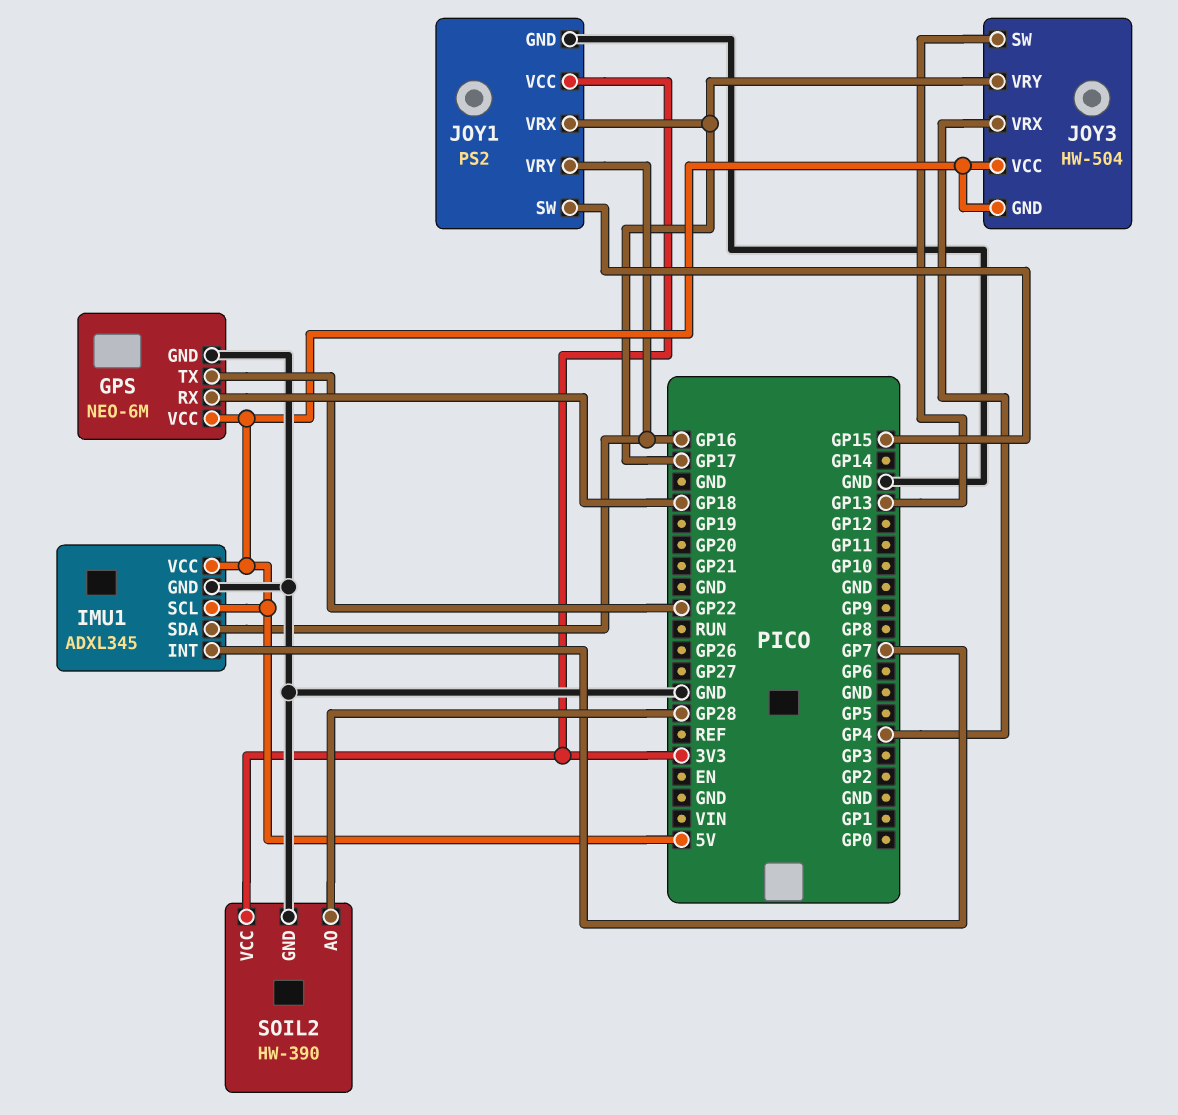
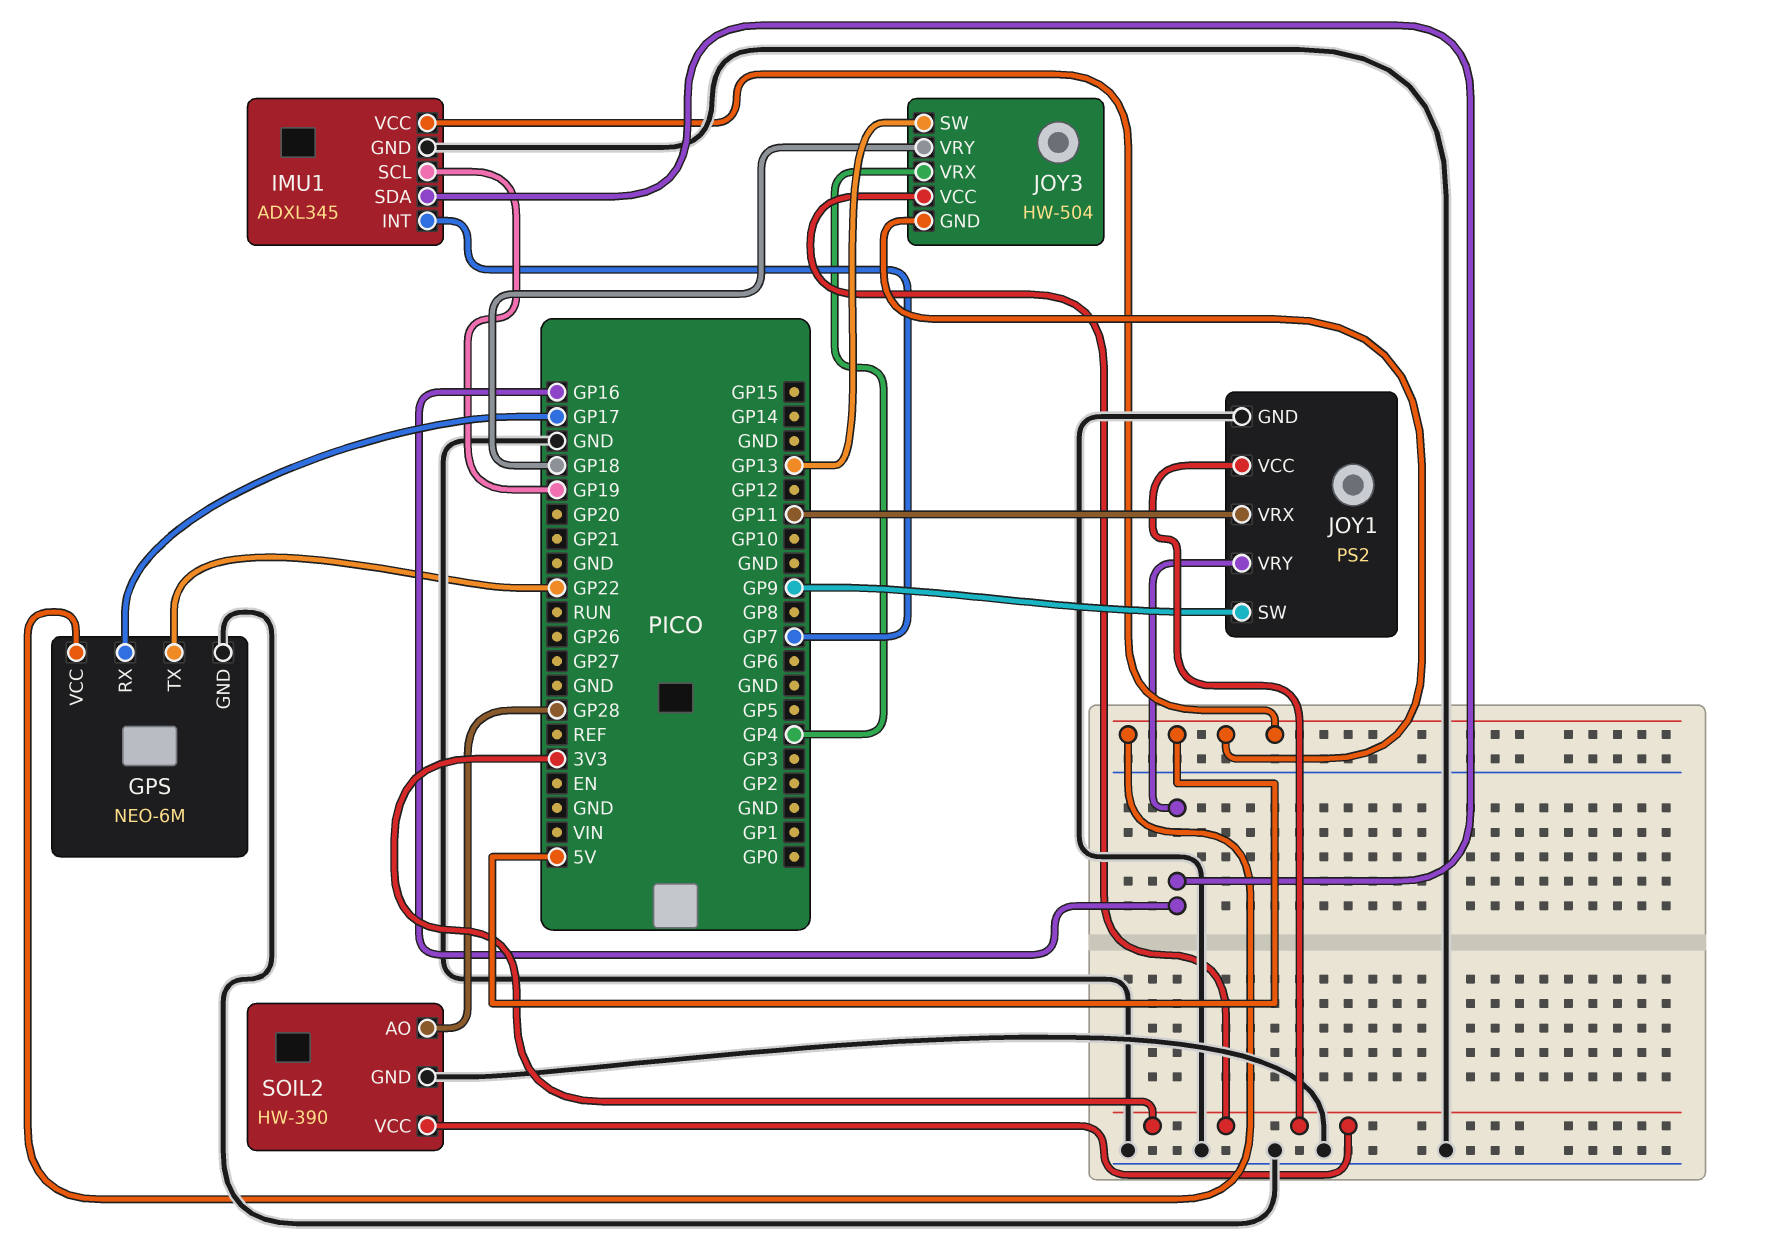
GPS pin RX: GP18 -> GP17
IMU1 pin SCL: 5V -> GP19
JOY1 pin SW: GP15 -> GP9
JOY1 pin VRX: GP17 -> GP11
JOY3 pin VCC: 5V -> 3V3
JOY3 pin VRY: GP17 -> GP18

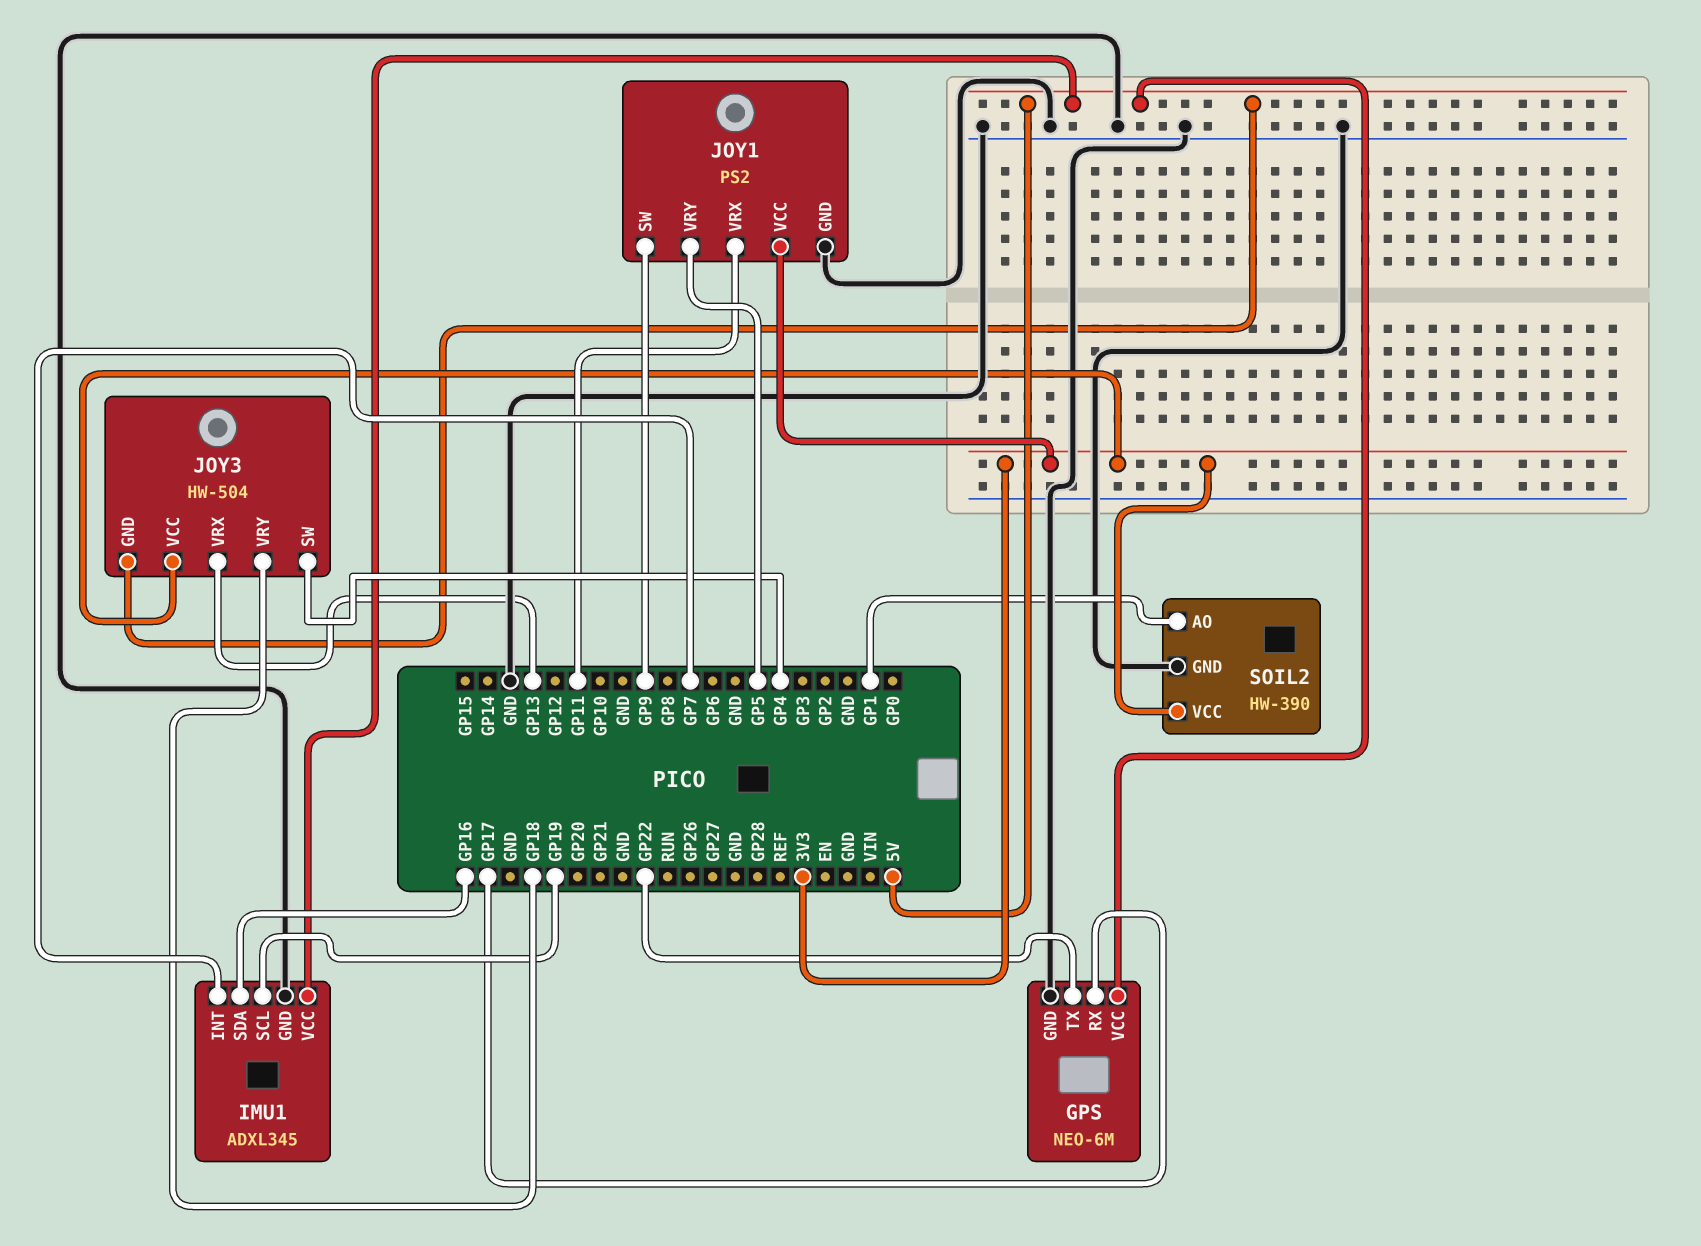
JOY1 pin VRY: GP16 -> GP5
JOY3 pin SW: GP13 -> GP4
JOY3 pin VRX: GP4 -> GP13
SOIL2 pin AO: GP28 -> GP1

